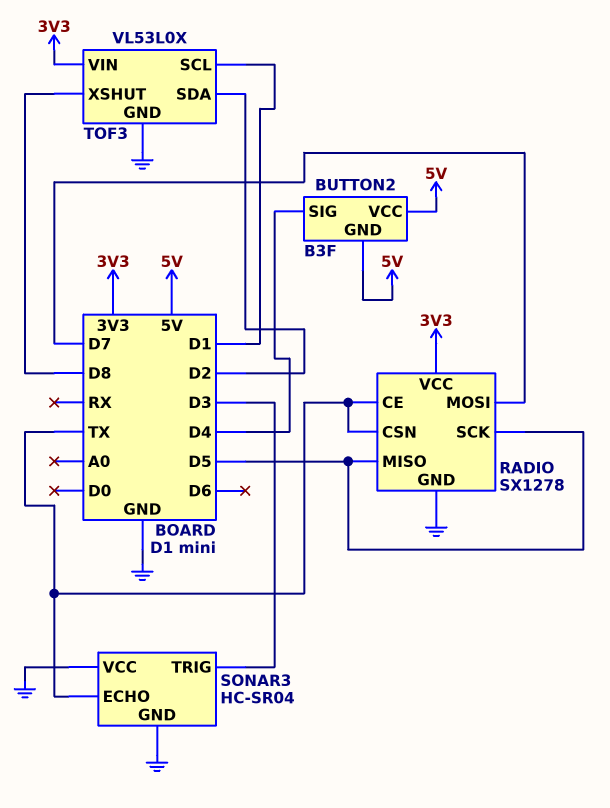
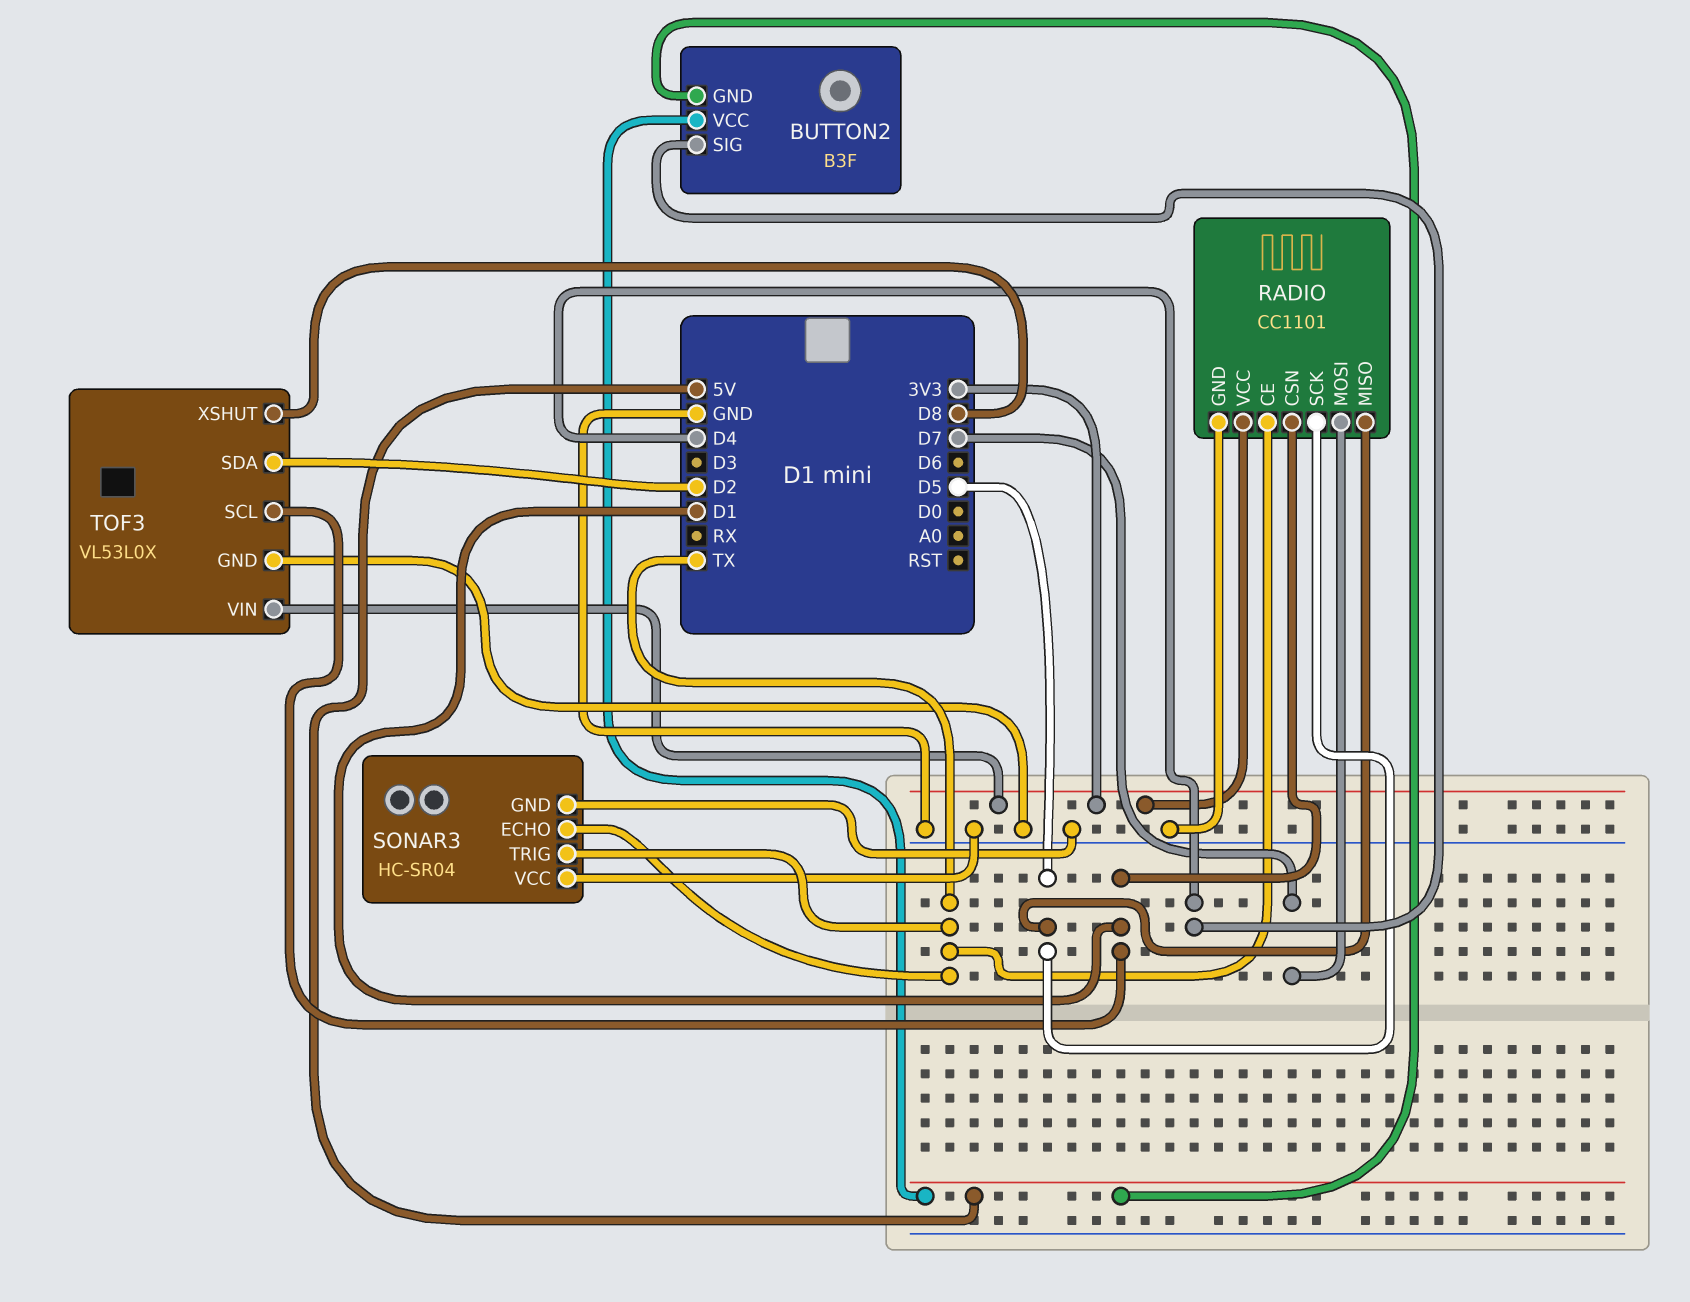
RADIO: SX1278 -> CC1101
RADIO pin CSN: TX -> D1
SONAR3 pin TRIG: D3 -> TX

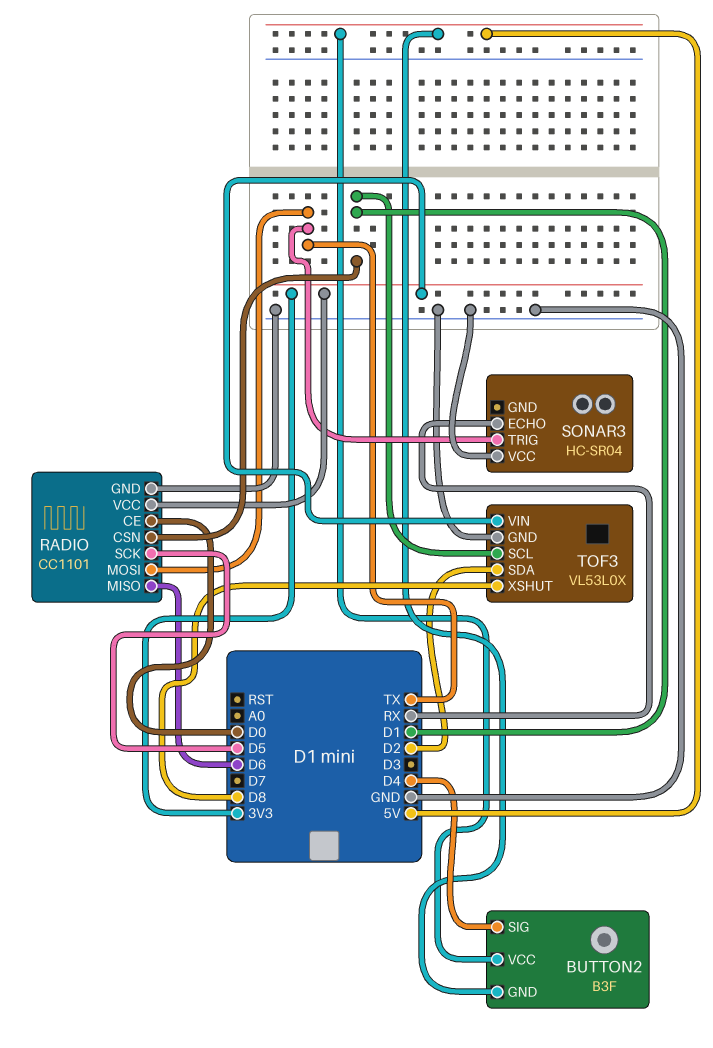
RADIO pin CE: TX -> D0
RADIO pin MISO: D5 -> D6
RADIO pin MOSI: D7 -> TX
SONAR3 pin ECHO: TX -> RX
SONAR3 pin GND: GND -> none

